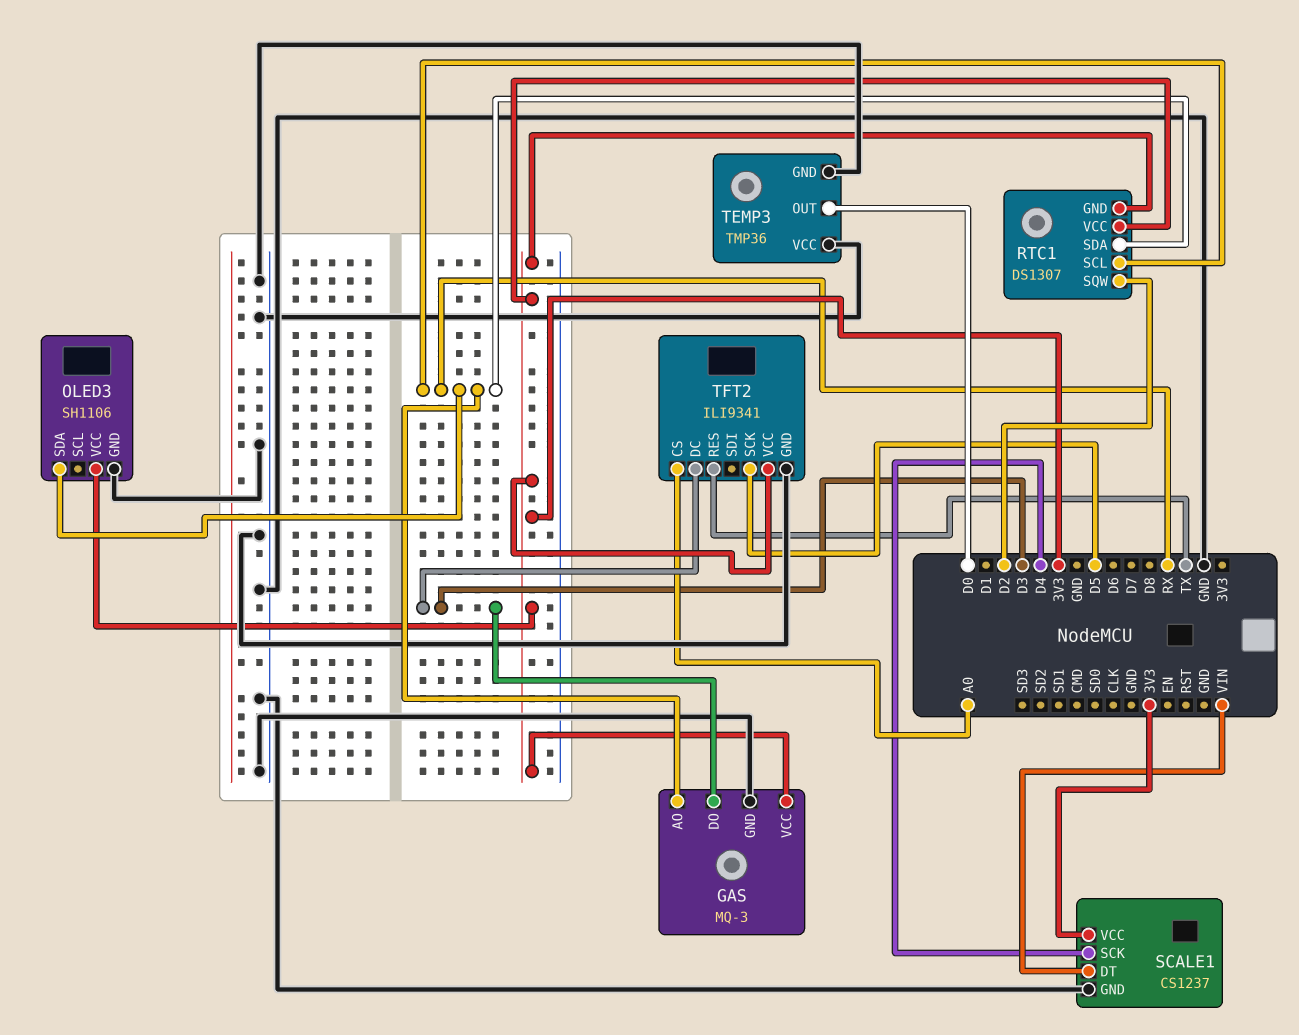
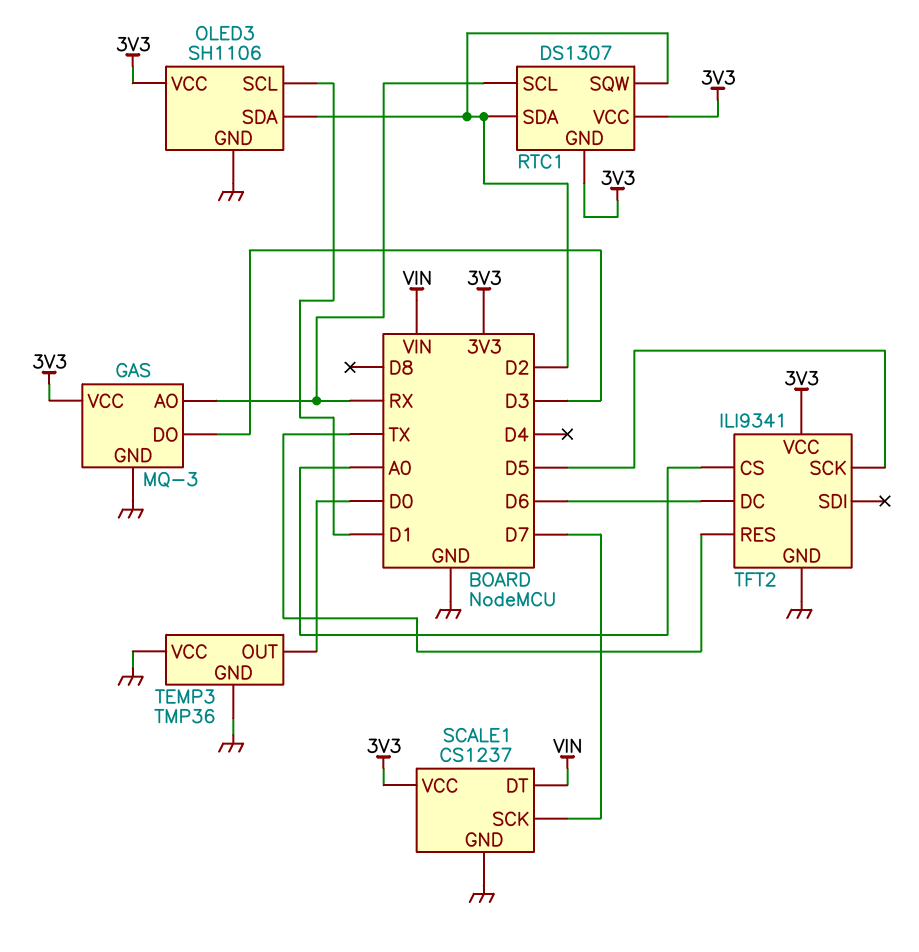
OLED3 pin SCL: none -> D1
OLED3 pin SDA: RX -> D2
RTC1 pin SDA: RX -> D2
SCALE1 pin SCK: D4 -> D7
TFT2 pin DC: D3 -> D6

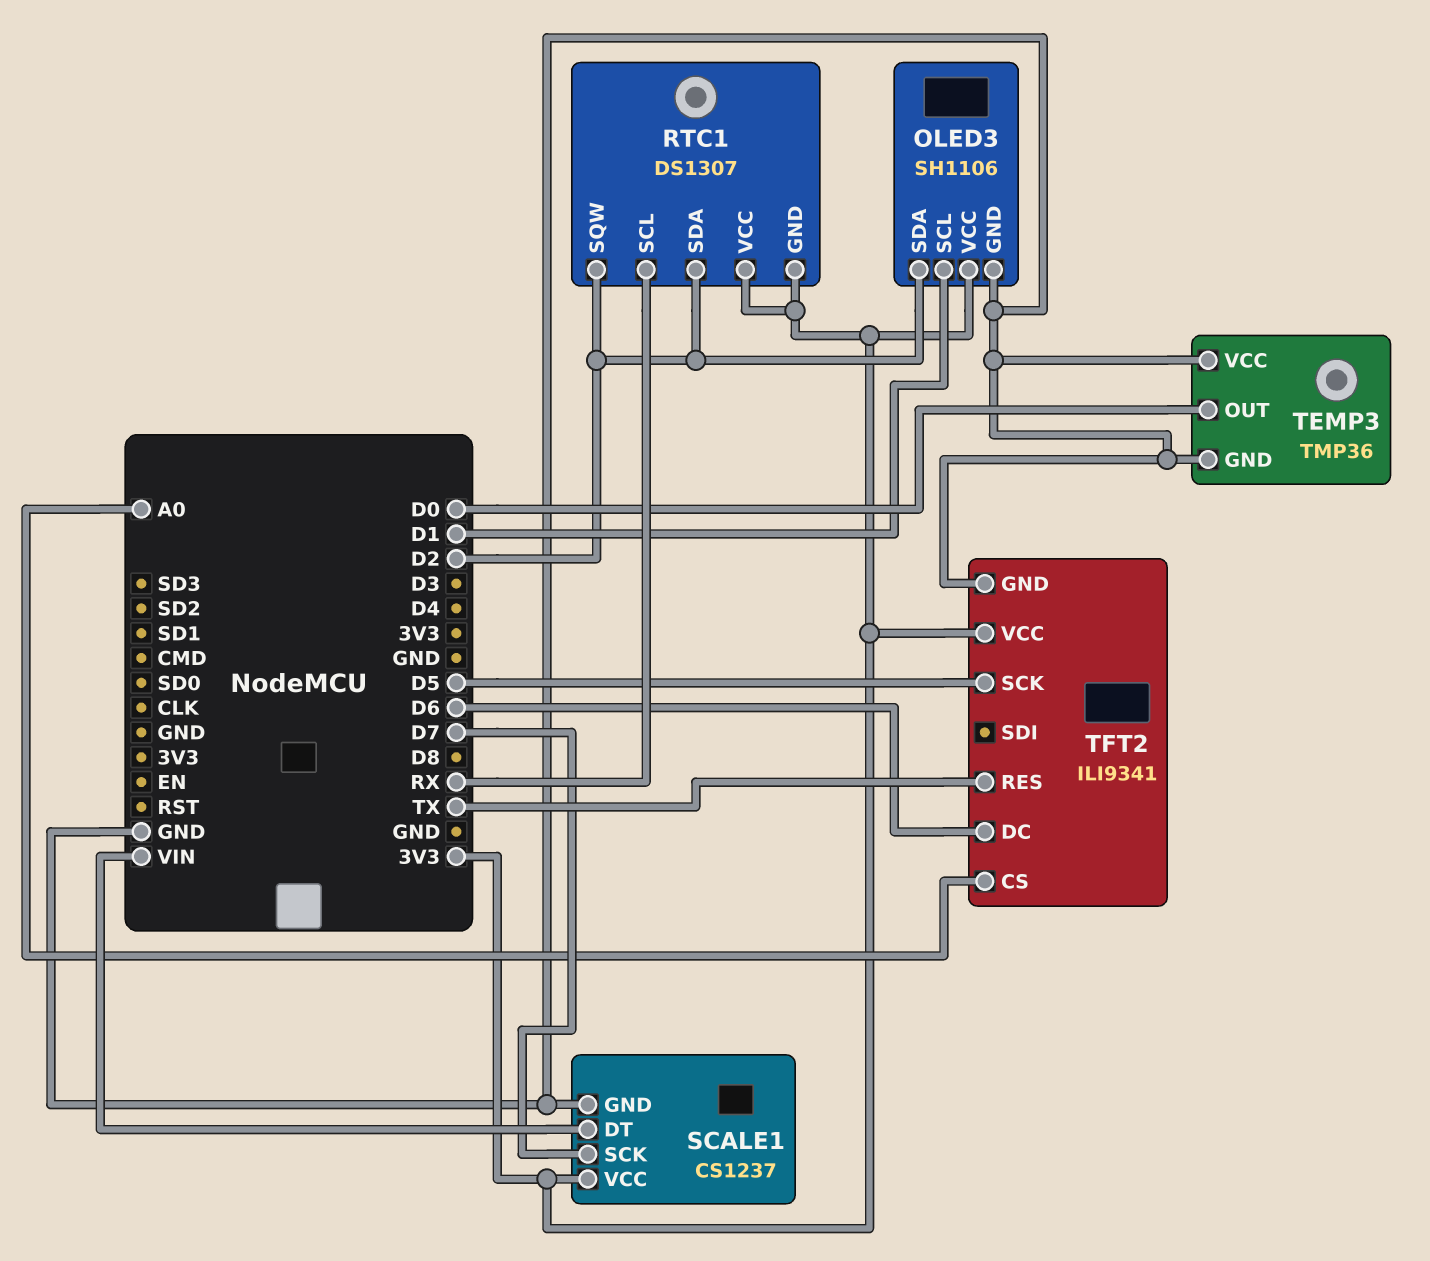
GAS: MQ-3 -> none
GAS pin AO: RX -> none
GAS pin DO: D3 -> none
GAS pin GND: GND -> none
GAS pin VCC: 3V3 -> none

